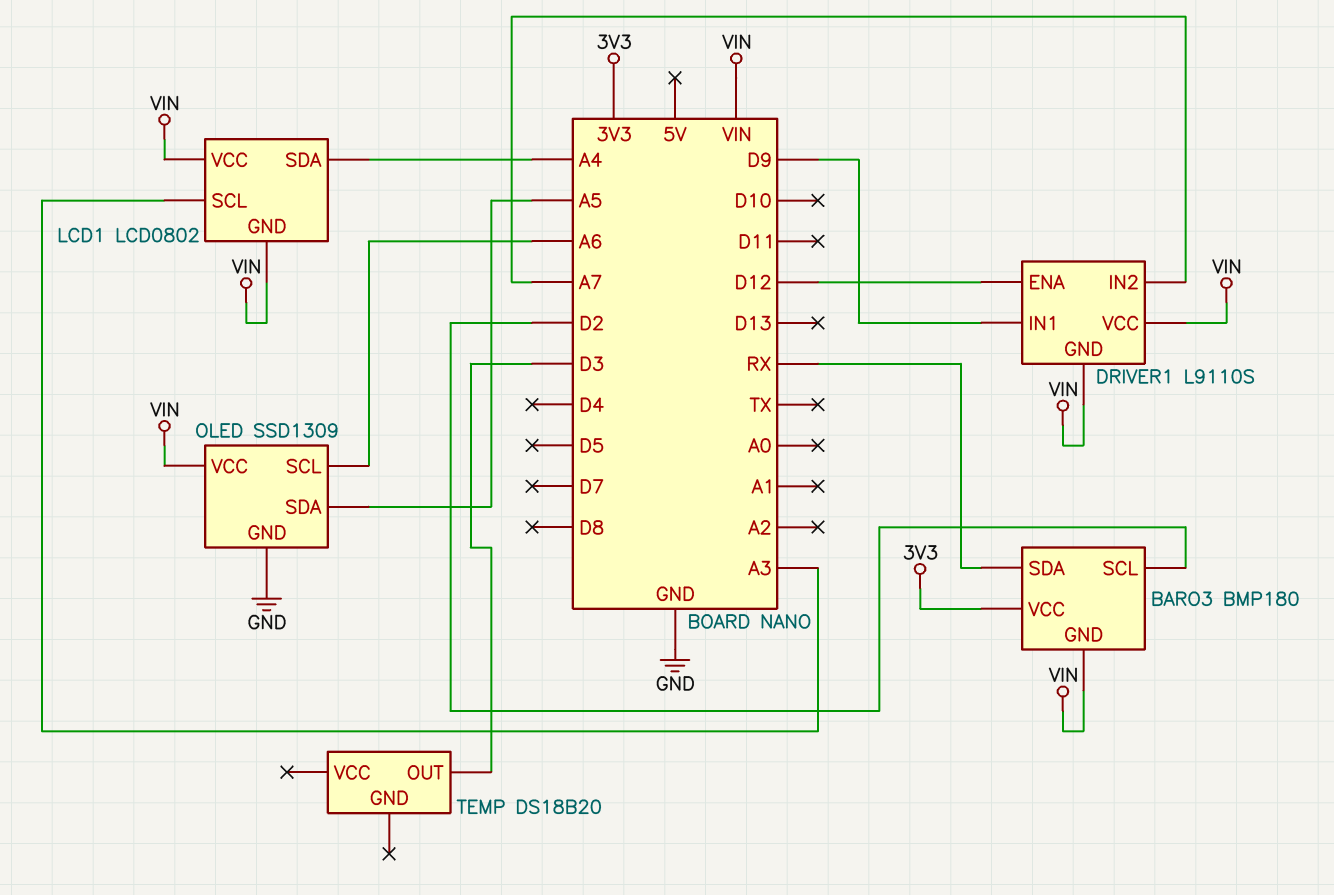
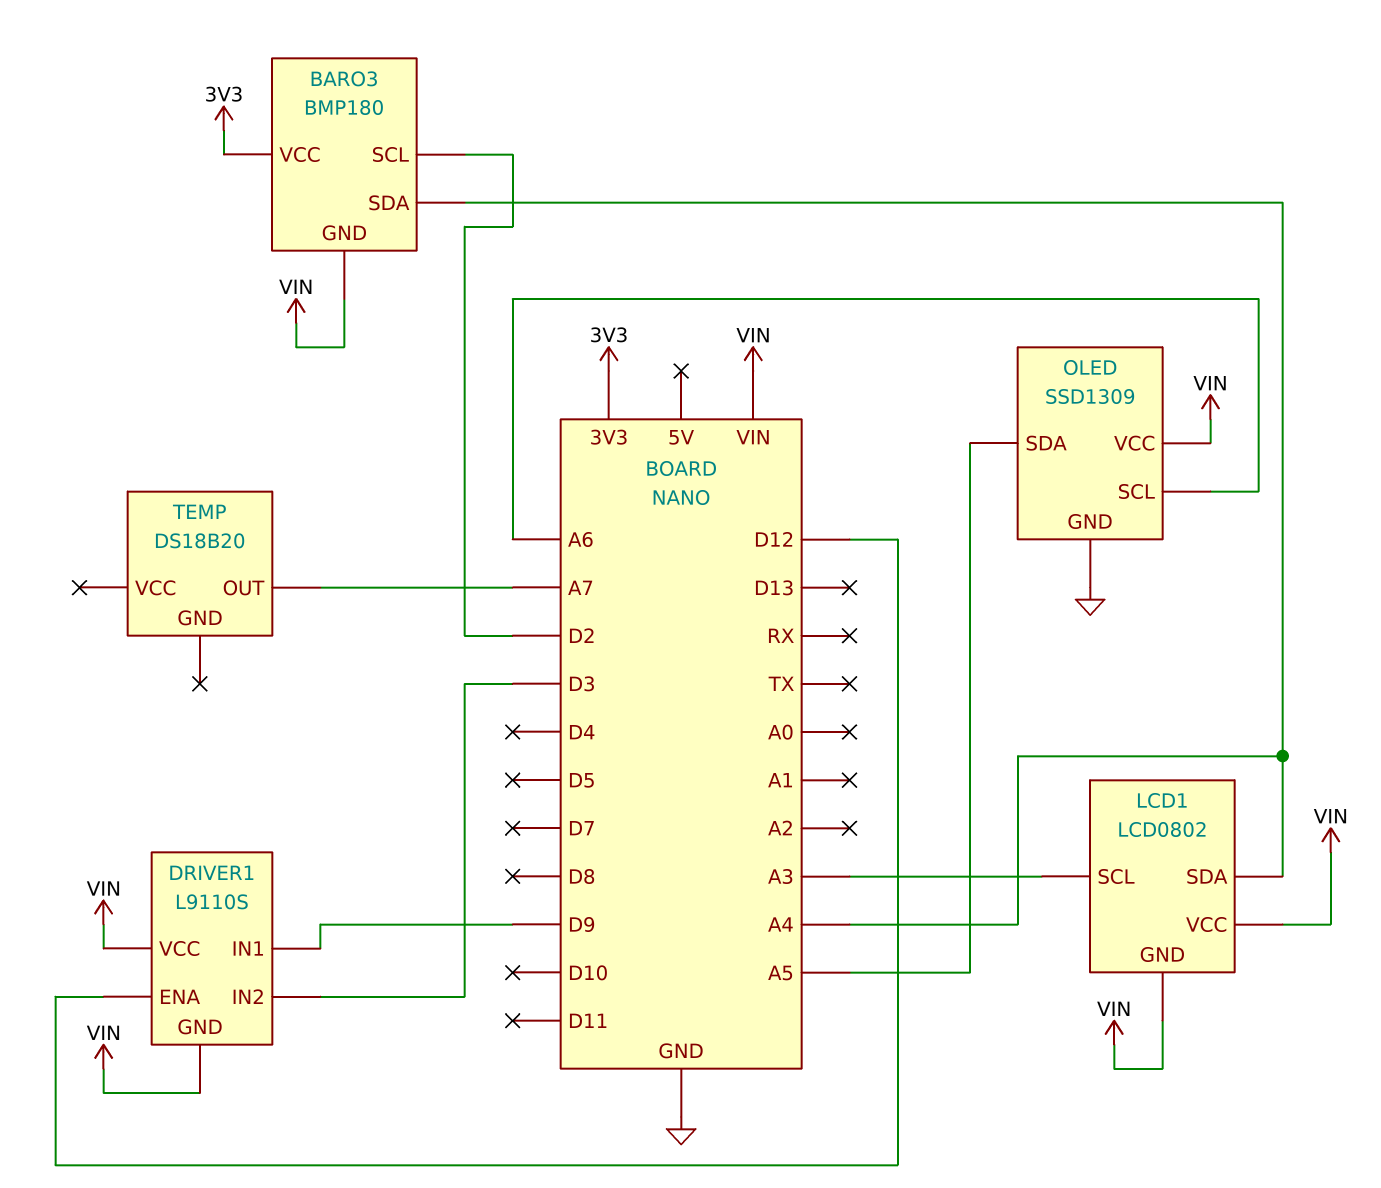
BARO3 pin SDA: RX -> A4
DRIVER1 pin IN2: A7 -> D3
TEMP pin OUT: D3 -> A7

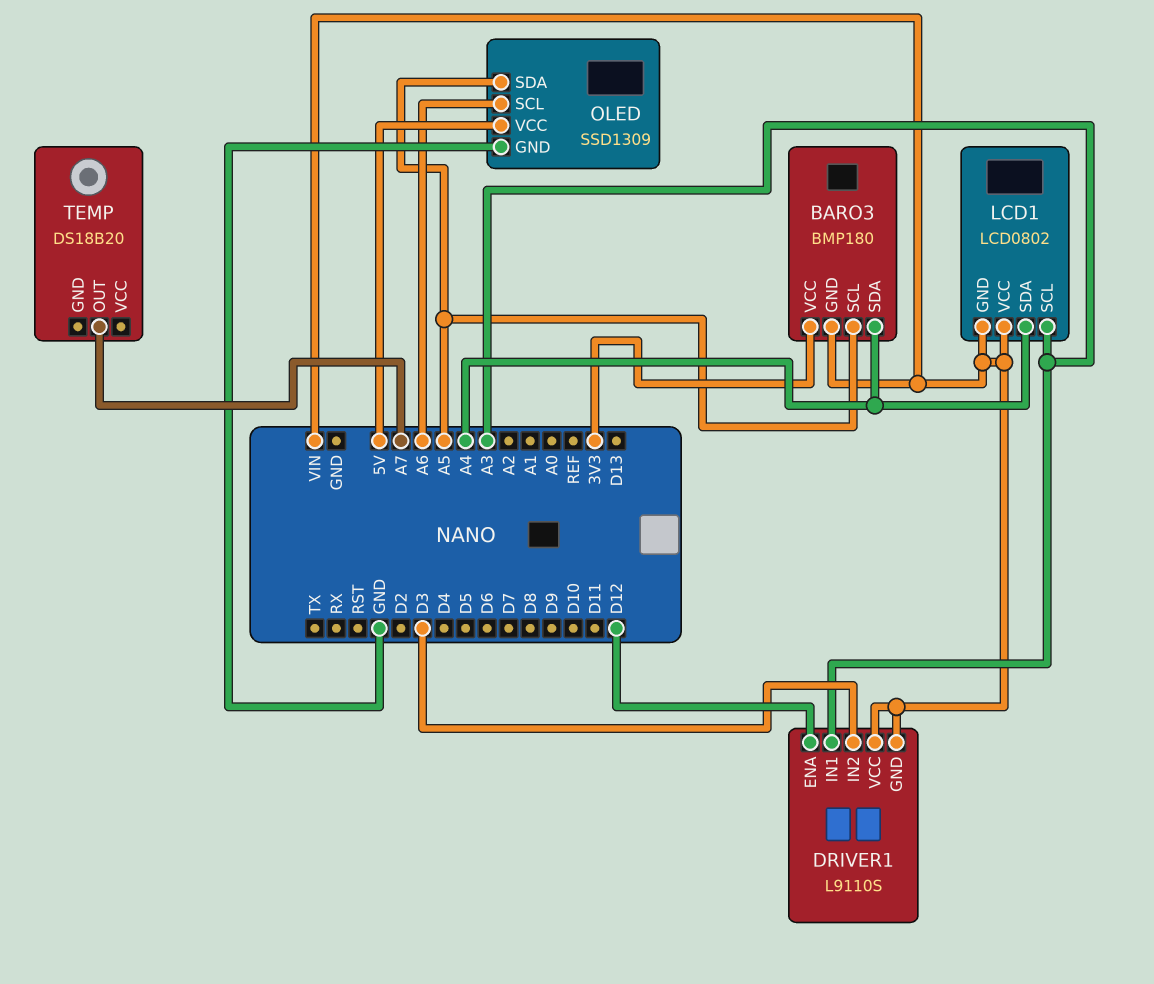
BARO3 pin SCL: D2 -> A5
DRIVER1 pin IN1: D9 -> A3
OLED pin VCC: VIN -> 5V

